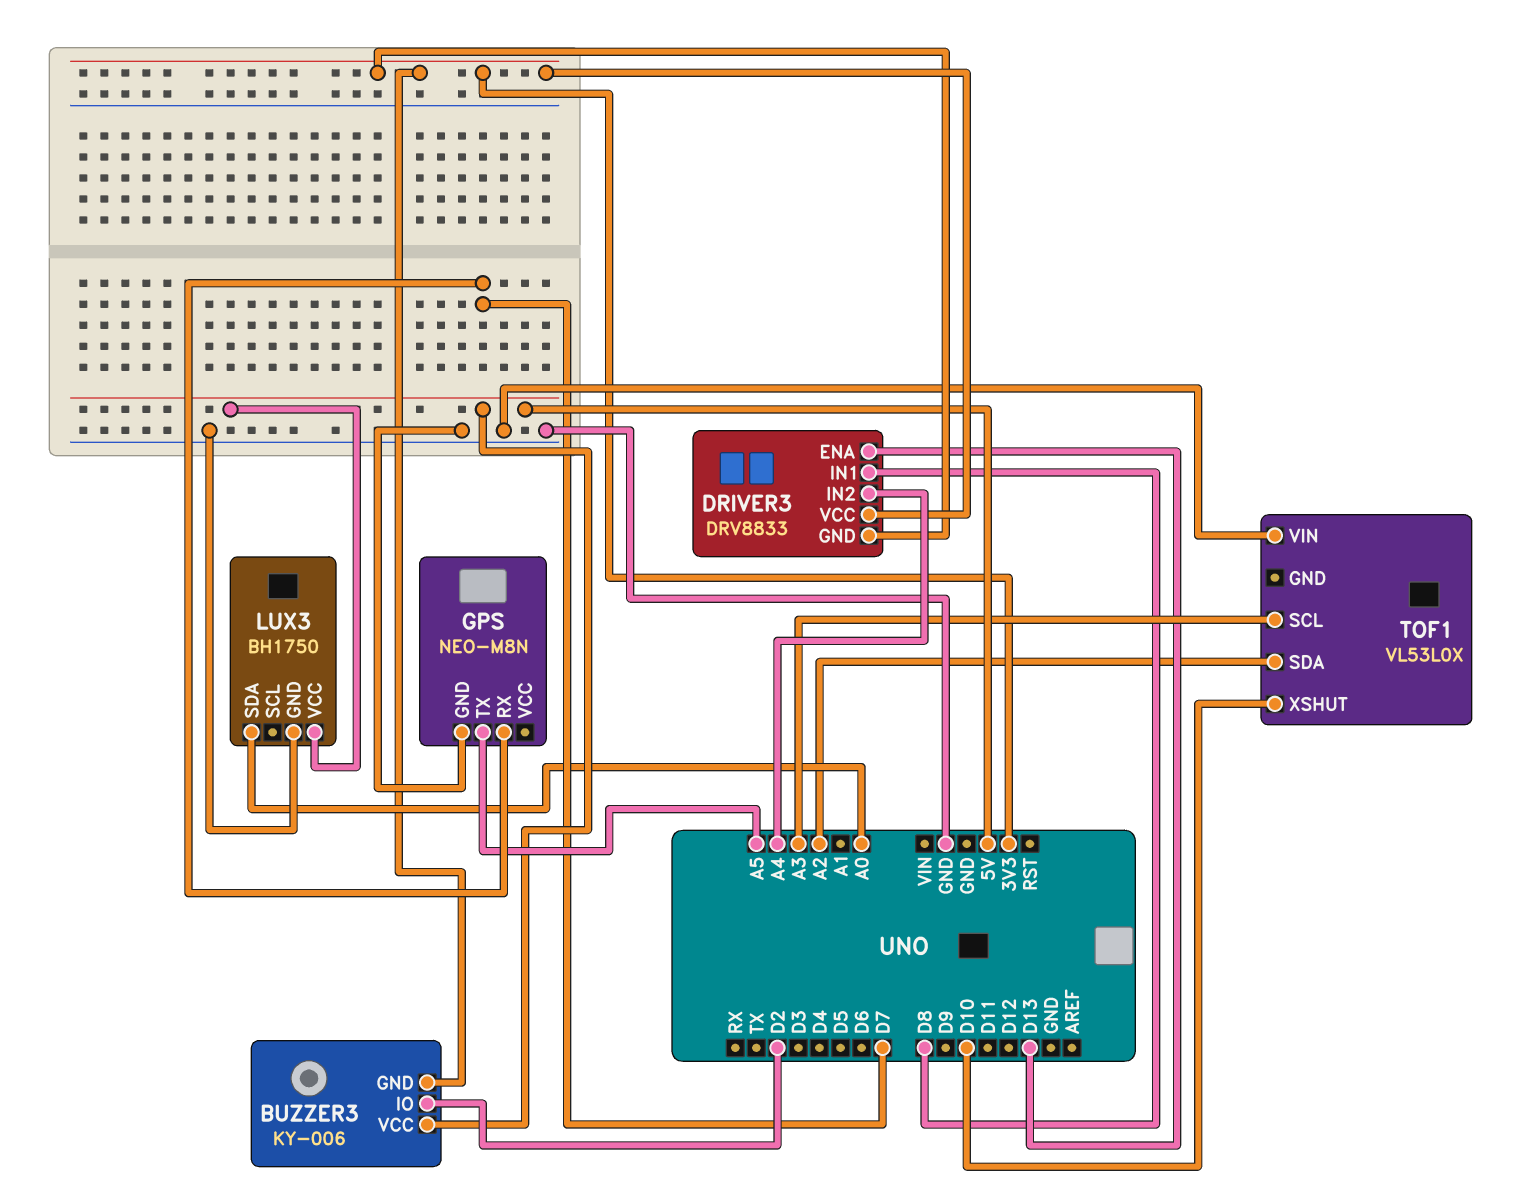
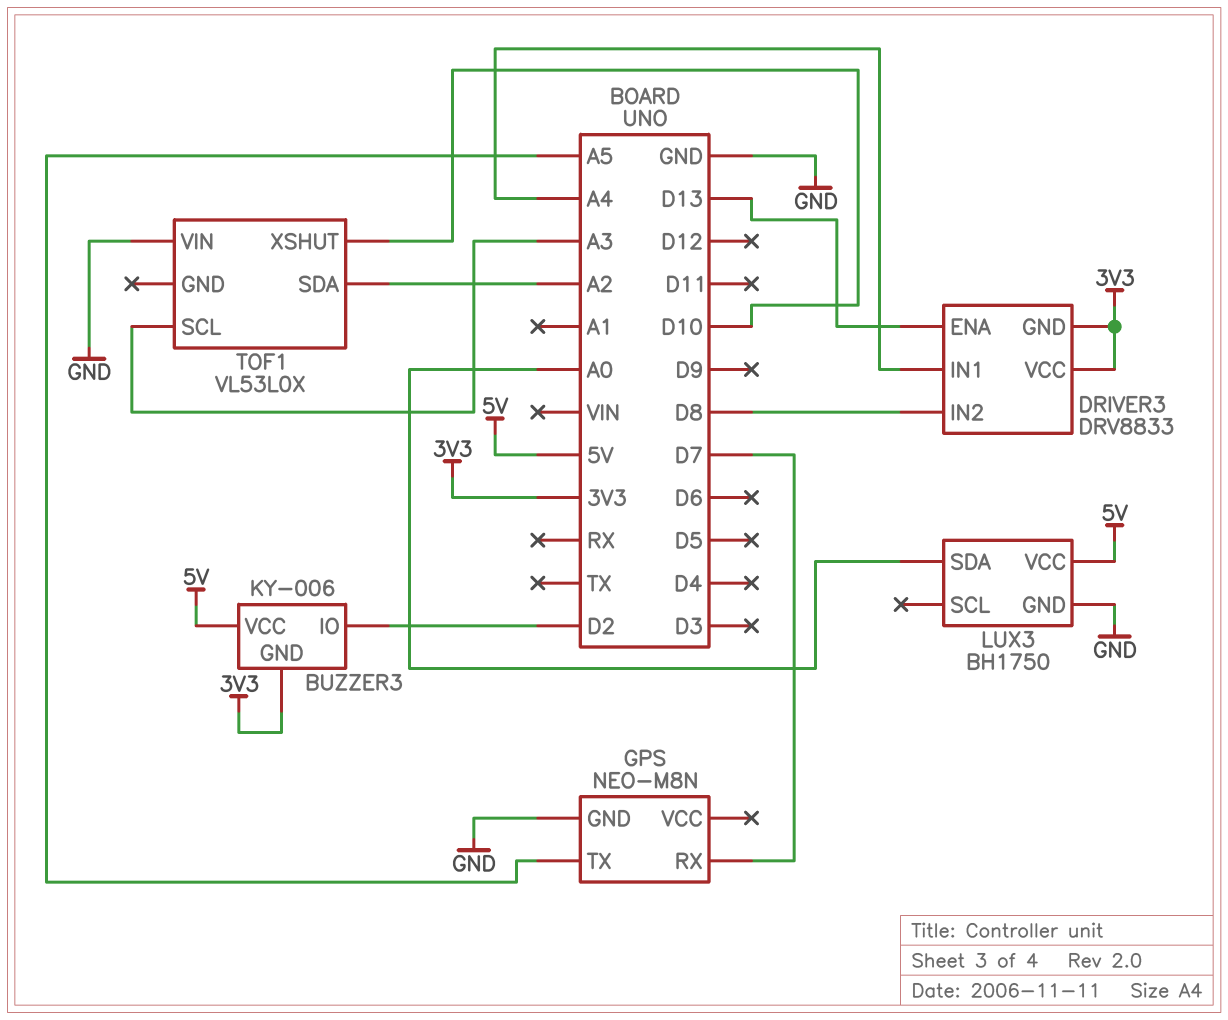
DRIVER3 pin IN1: D8 -> A4
DRIVER3 pin IN2: A4 -> D8

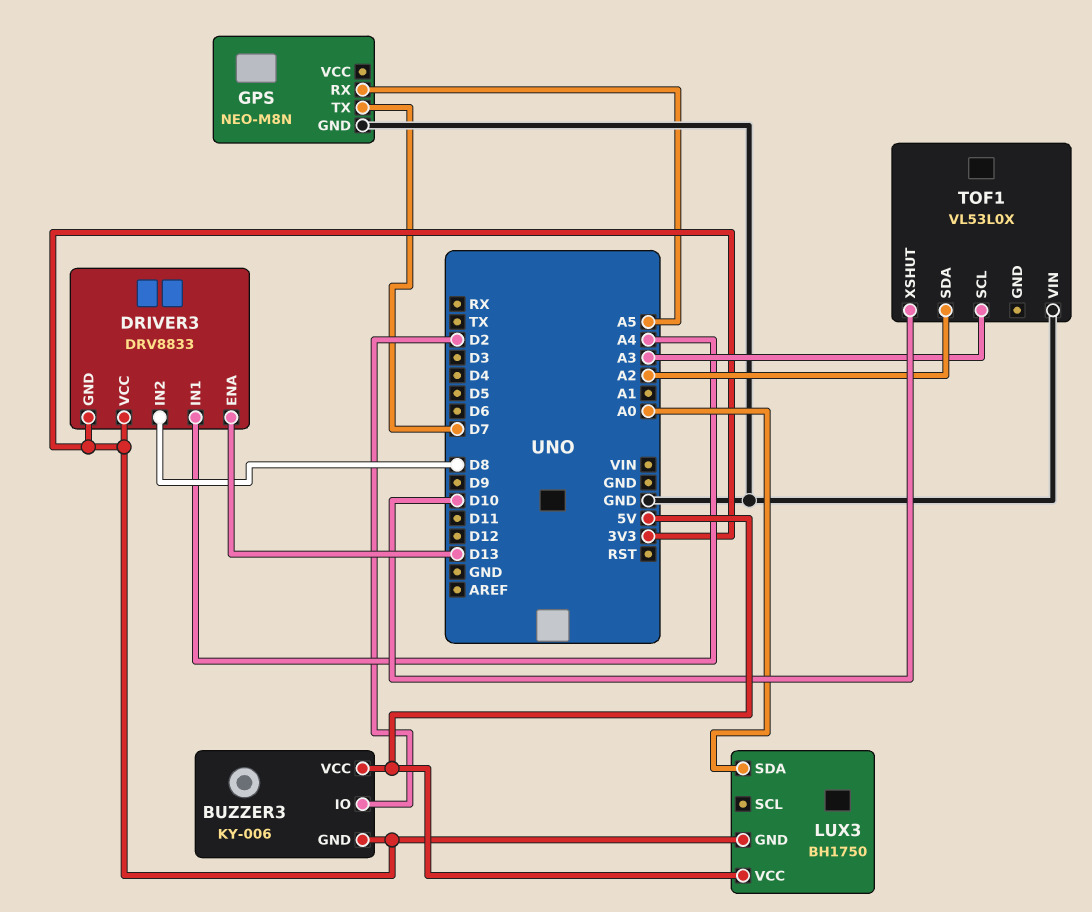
GPS pin RX: D7 -> A5
GPS pin TX: A5 -> D7
LUX3 pin GND: GND -> 3V3

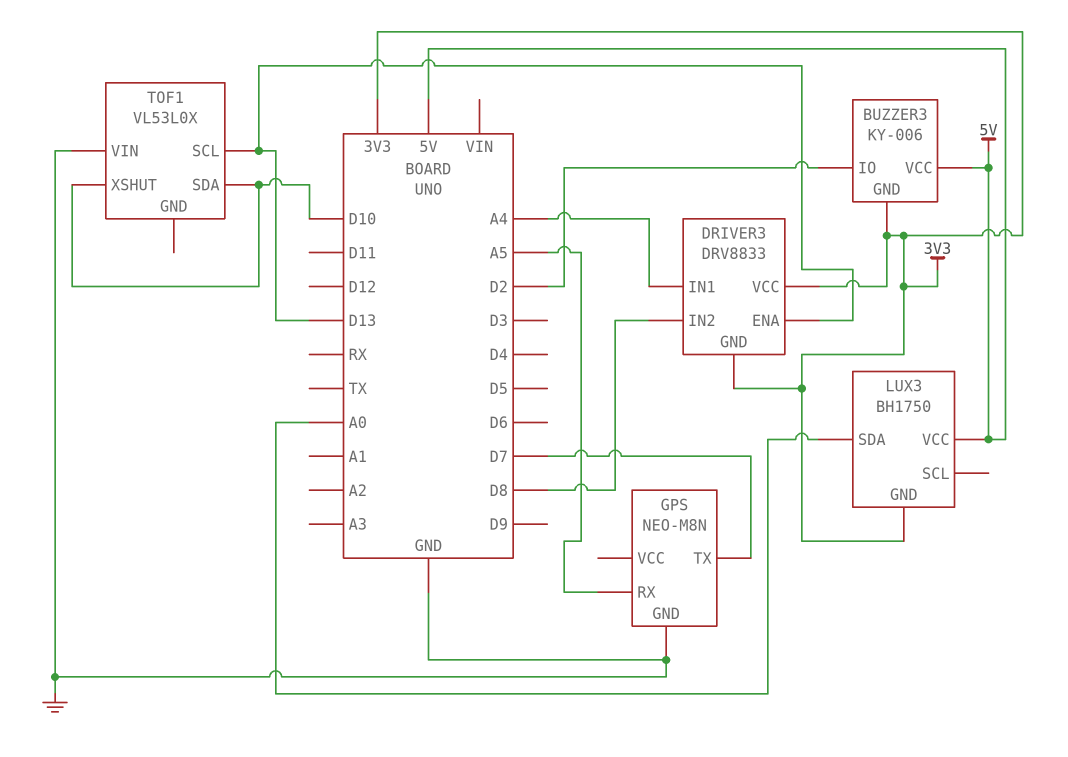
TOF1 pin SCL: A3 -> D13
TOF1 pin SDA: A2 -> D10

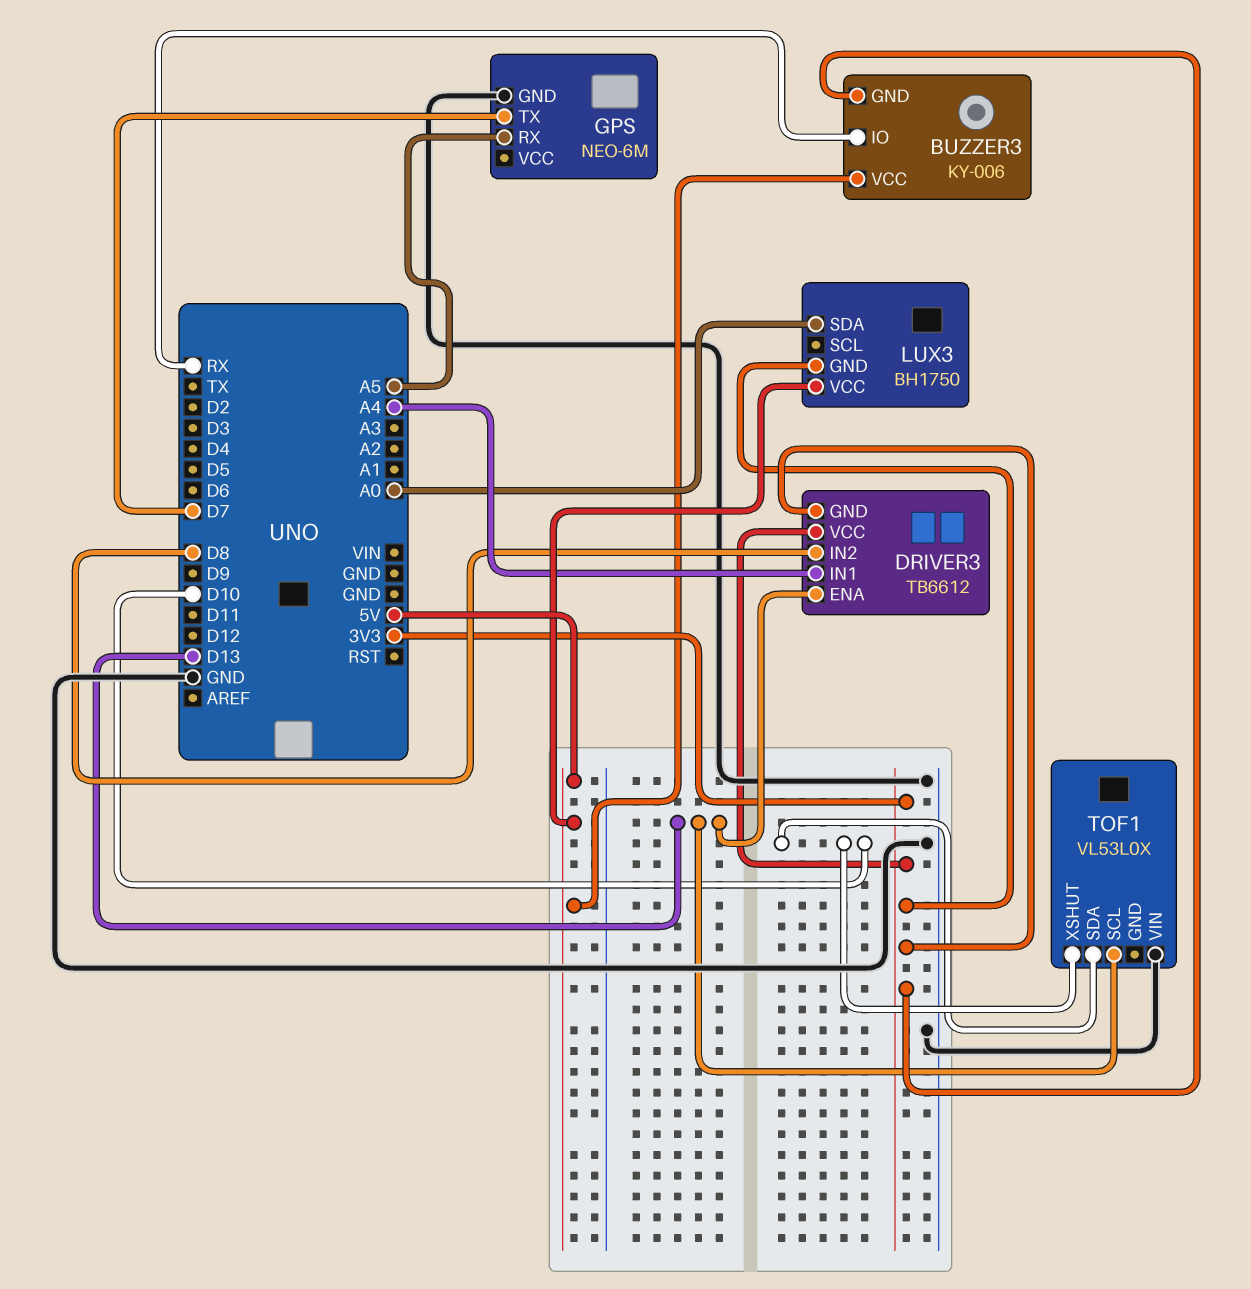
BUZZER3 pin IO: D2 -> RX
DRIVER3: DRV8833 -> TB6612
GPS: NEO-M8N -> NEO-6M

